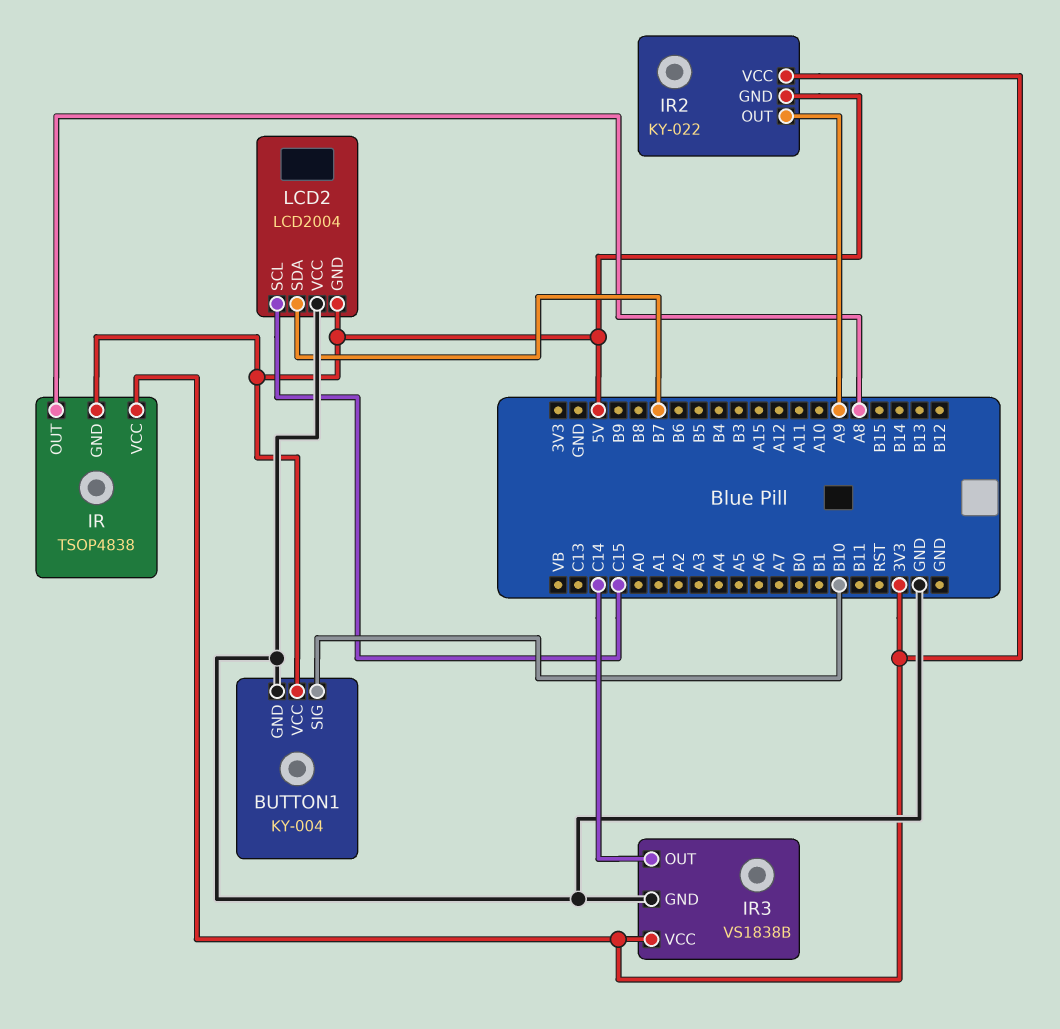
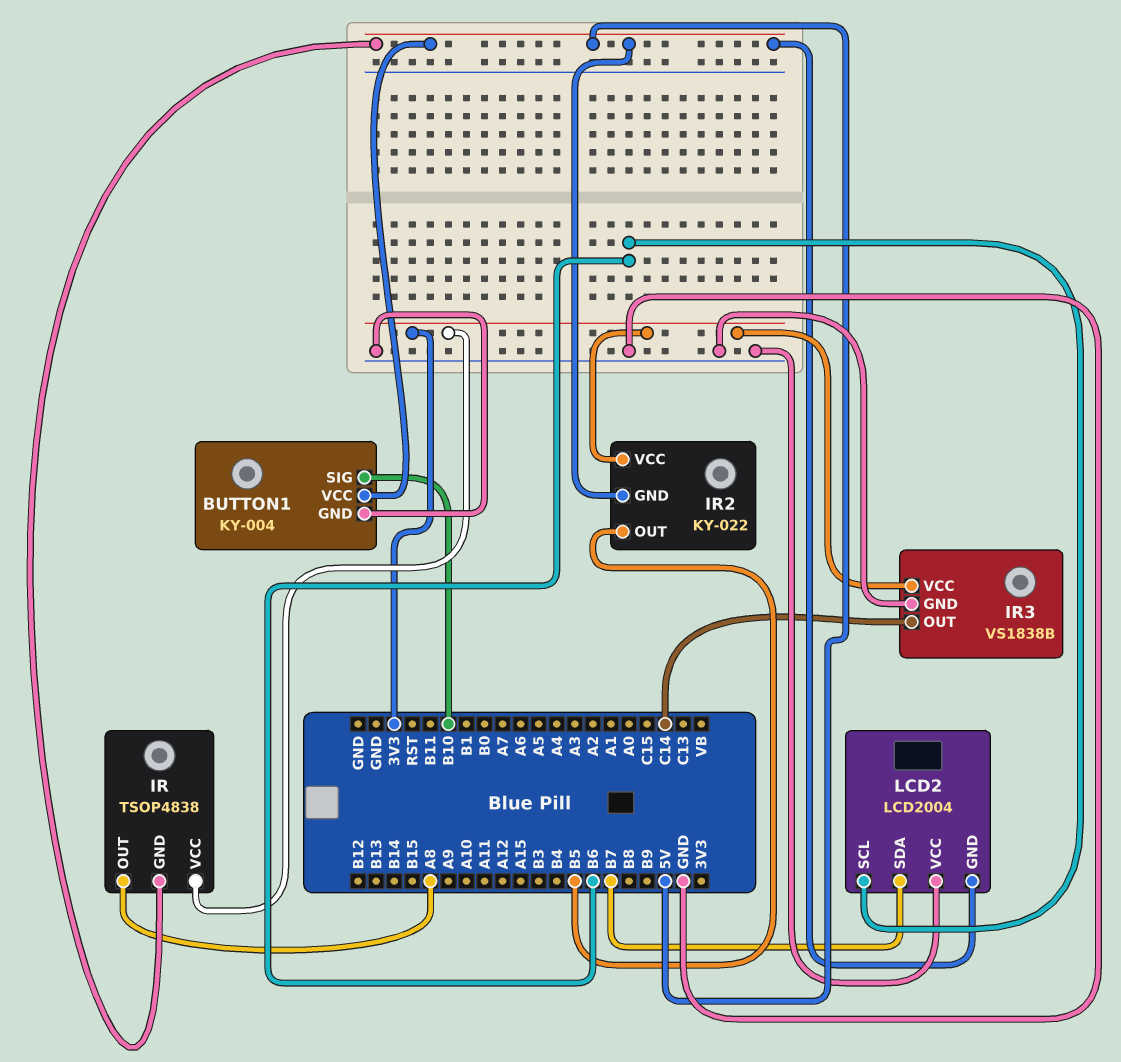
IR2 pin OUT: A9 -> B5
LCD2 pin SCL: C15 -> B6

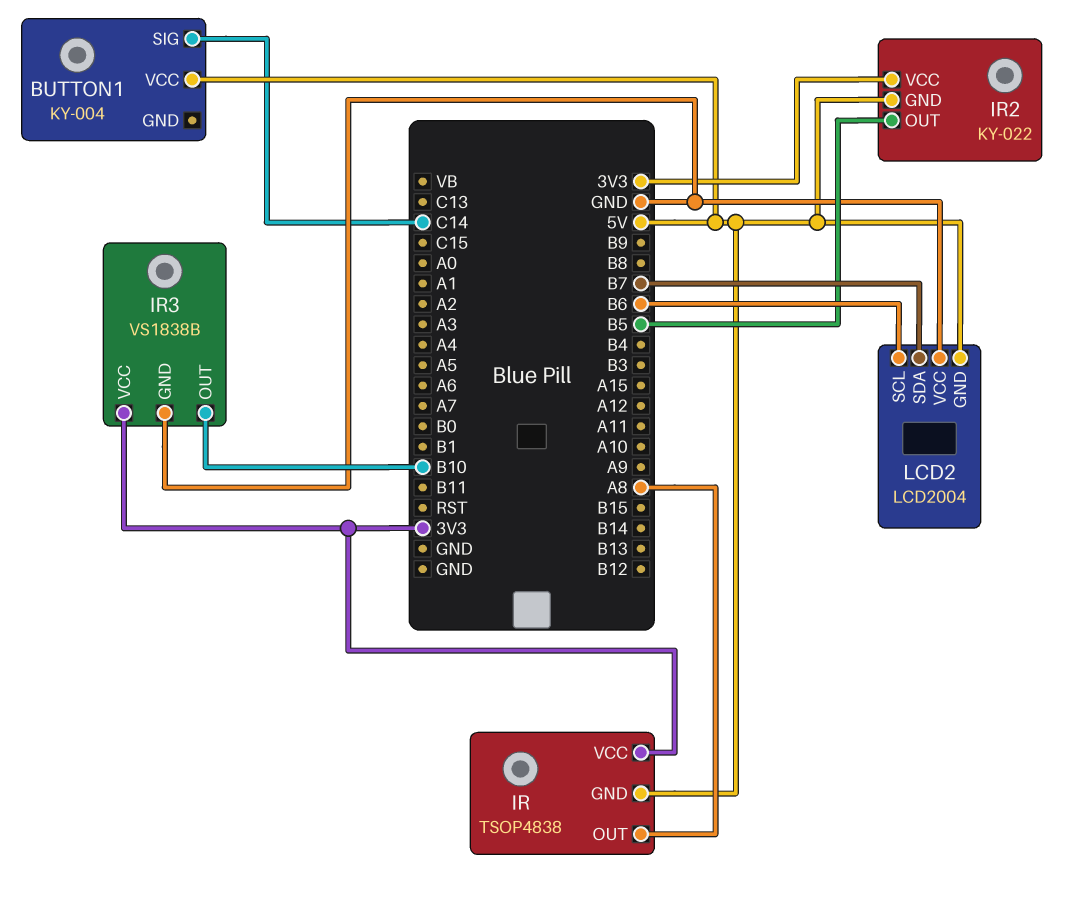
BUTTON1 pin GND: GND -> none
BUTTON1 pin SIG: B10 -> C14
IR3 pin OUT: C14 -> B10

